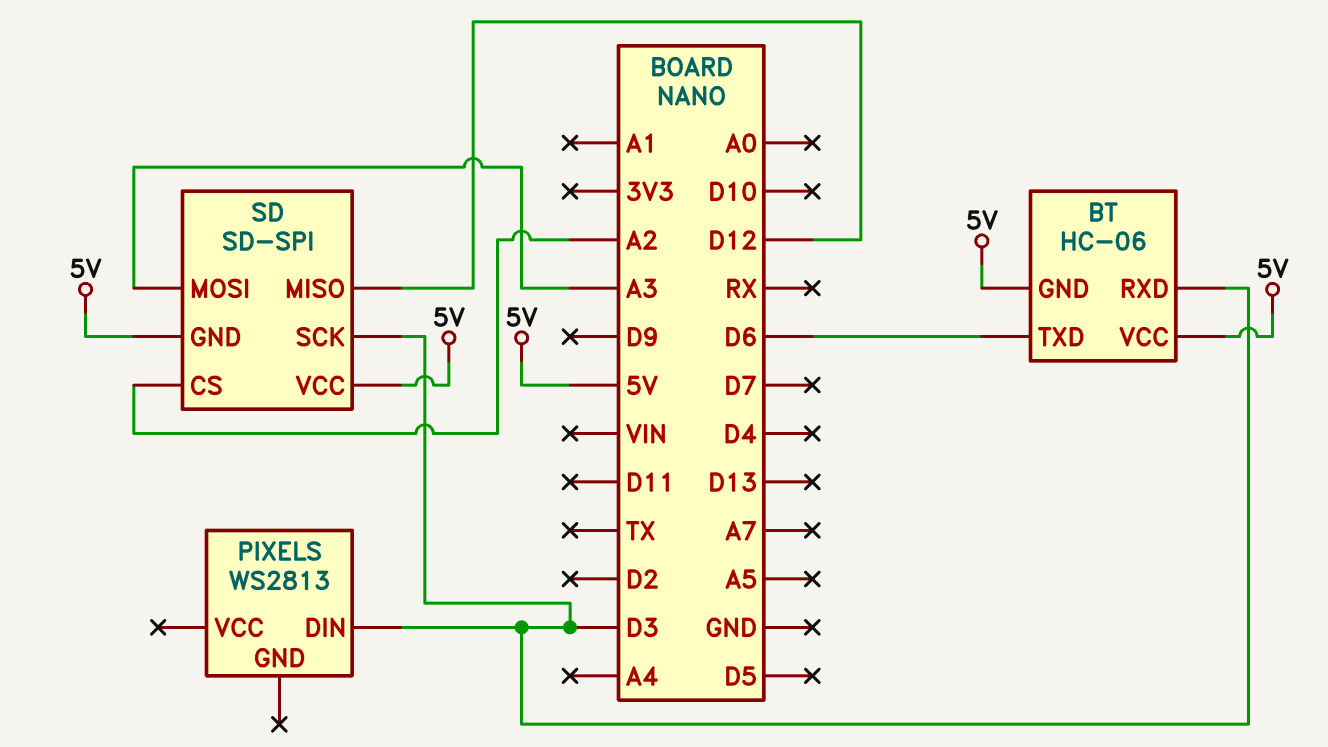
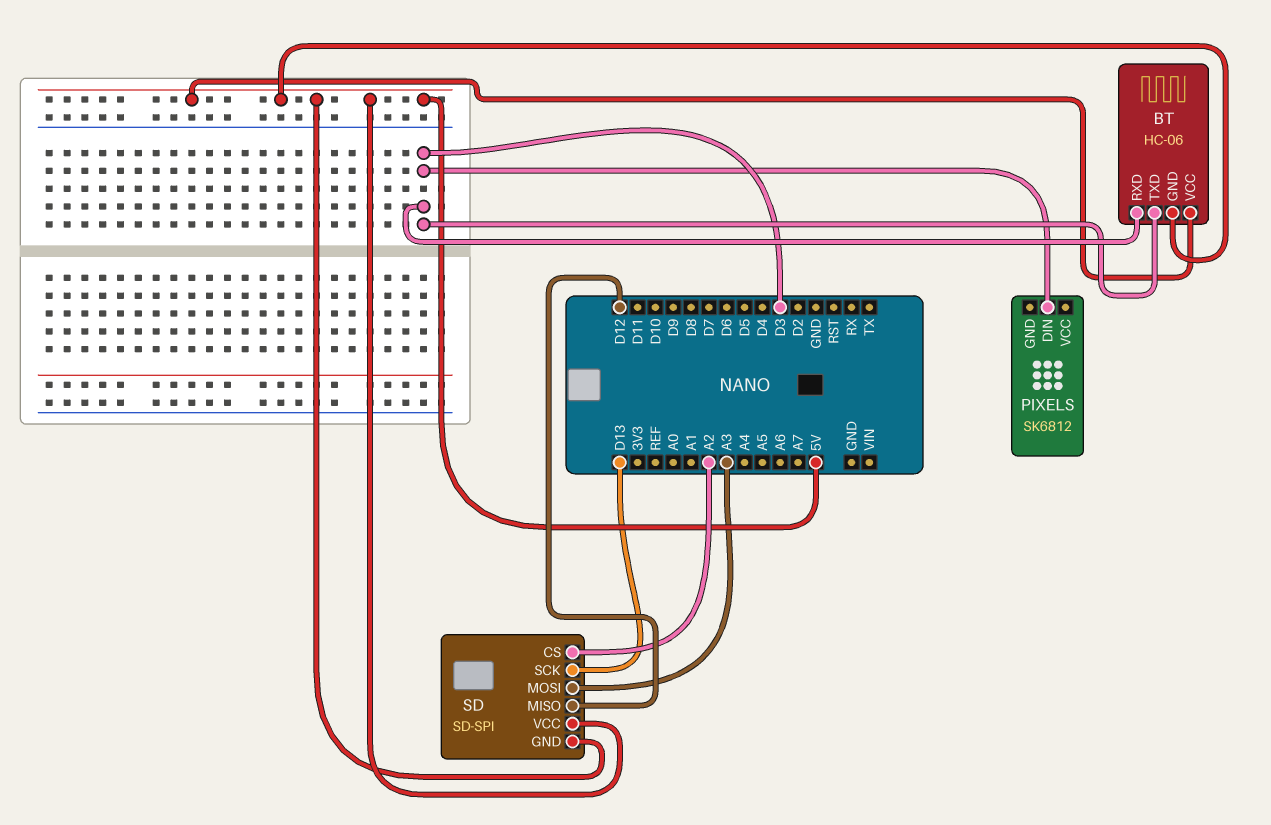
BT pin TXD: D6 -> D3
PIXELS: WS2813 -> SK6812
SD pin SCK: D3 -> D13

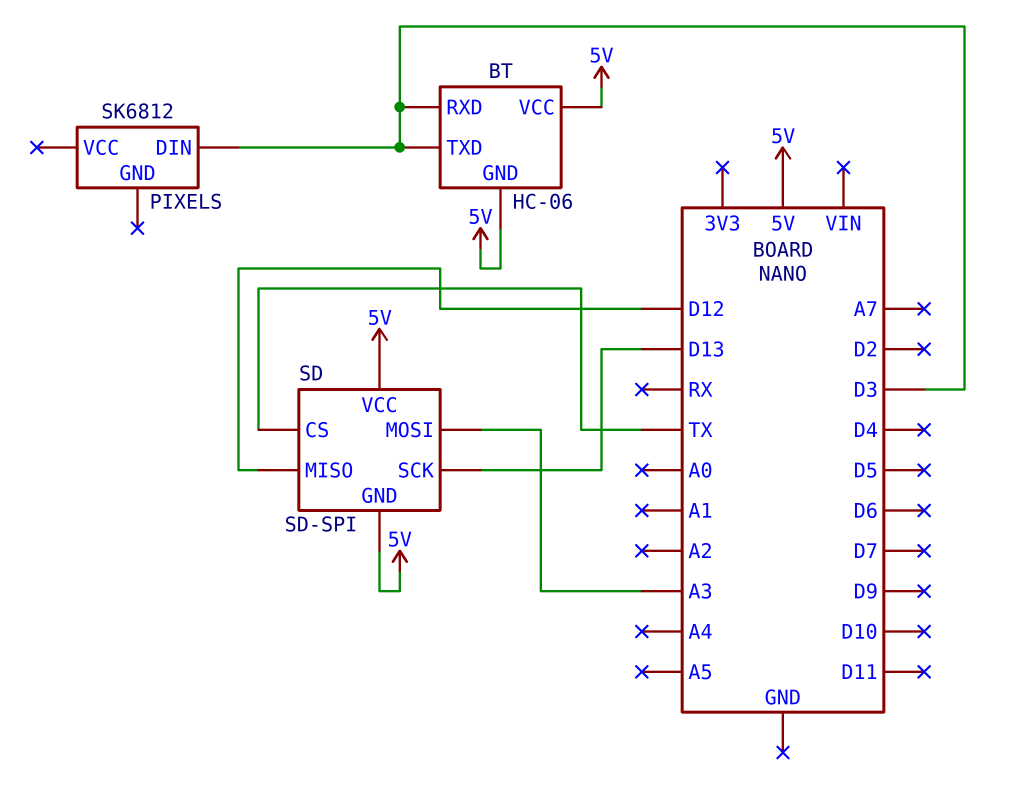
SD pin CS: A2 -> TX

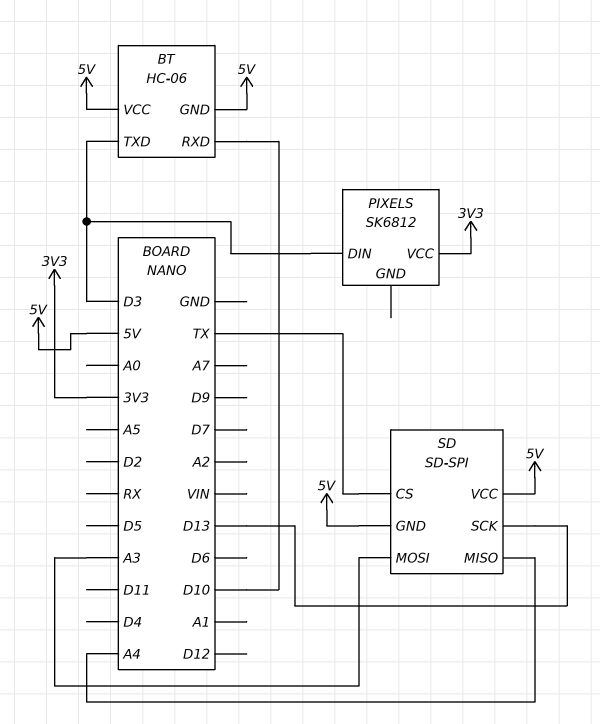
BT pin RXD: D3 -> D10
PIXELS pin VCC: none -> 3V3
SD pin MISO: D12 -> A4

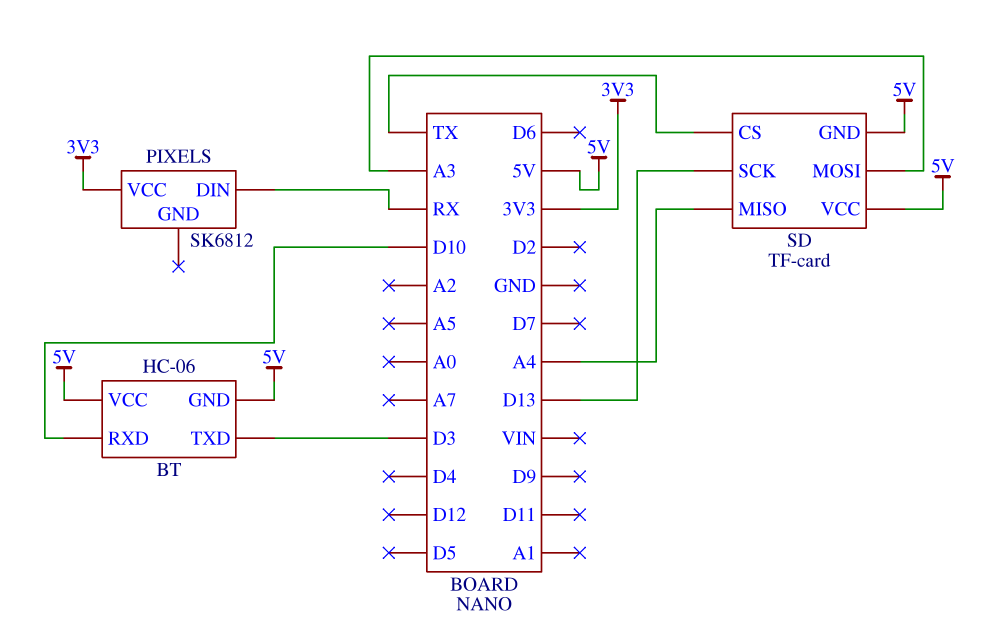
PIXELS pin DIN: D3 -> RX
SD: SD-SPI -> TF-card

